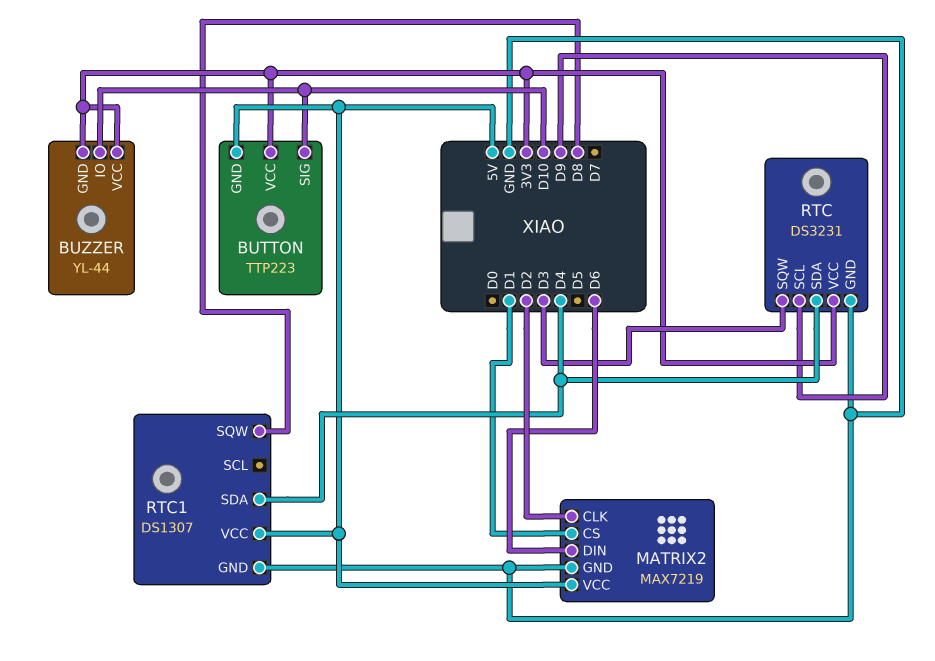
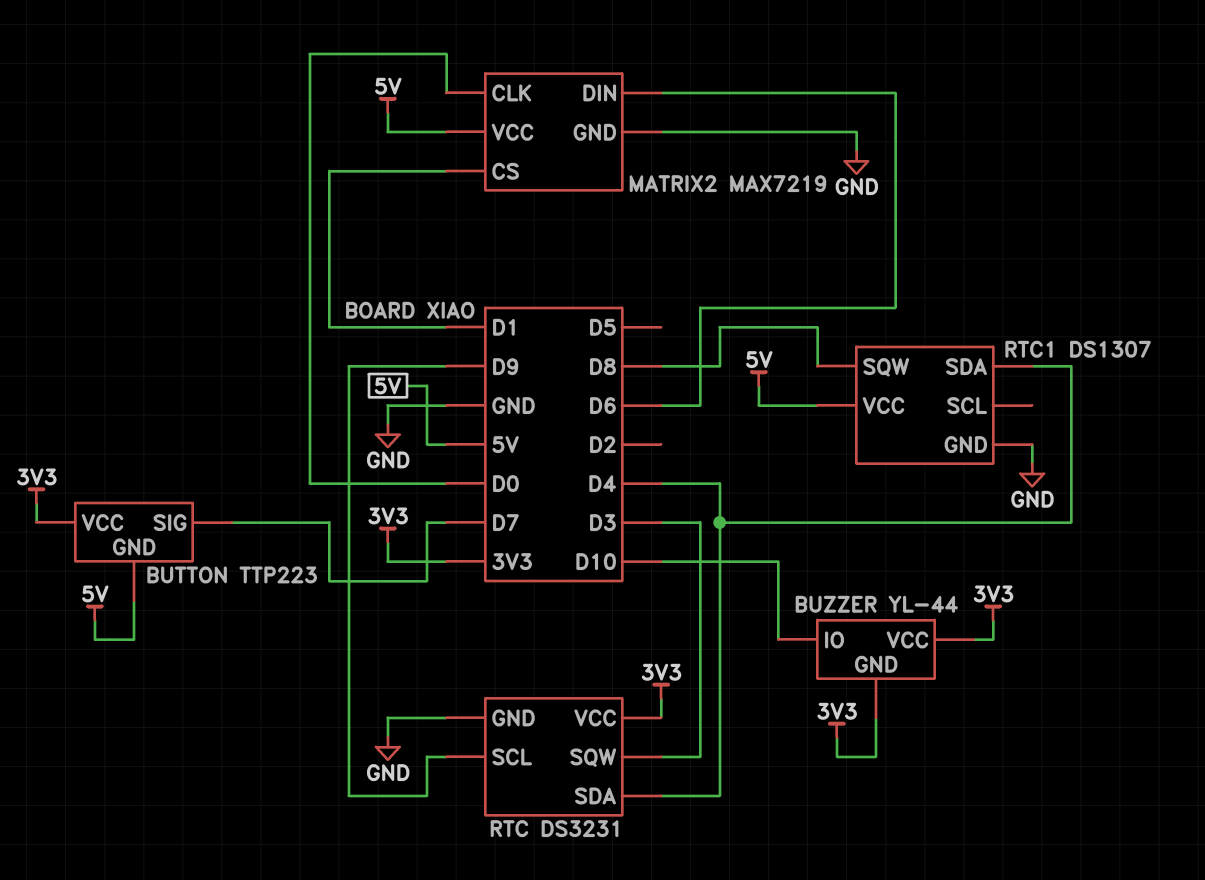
BUTTON pin SIG: D10 -> D7
MATRIX2 pin CLK: D2 -> D0

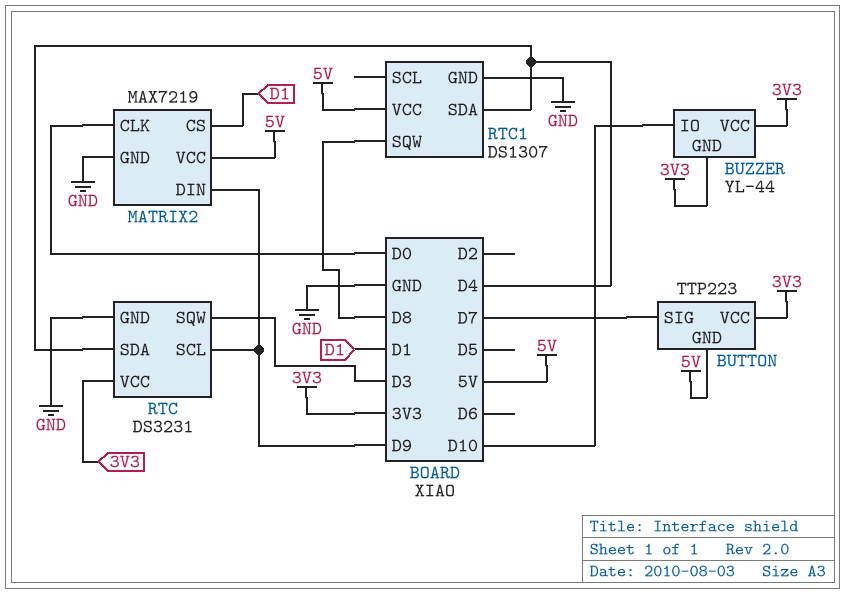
MATRIX2 pin DIN: D6 -> D9

